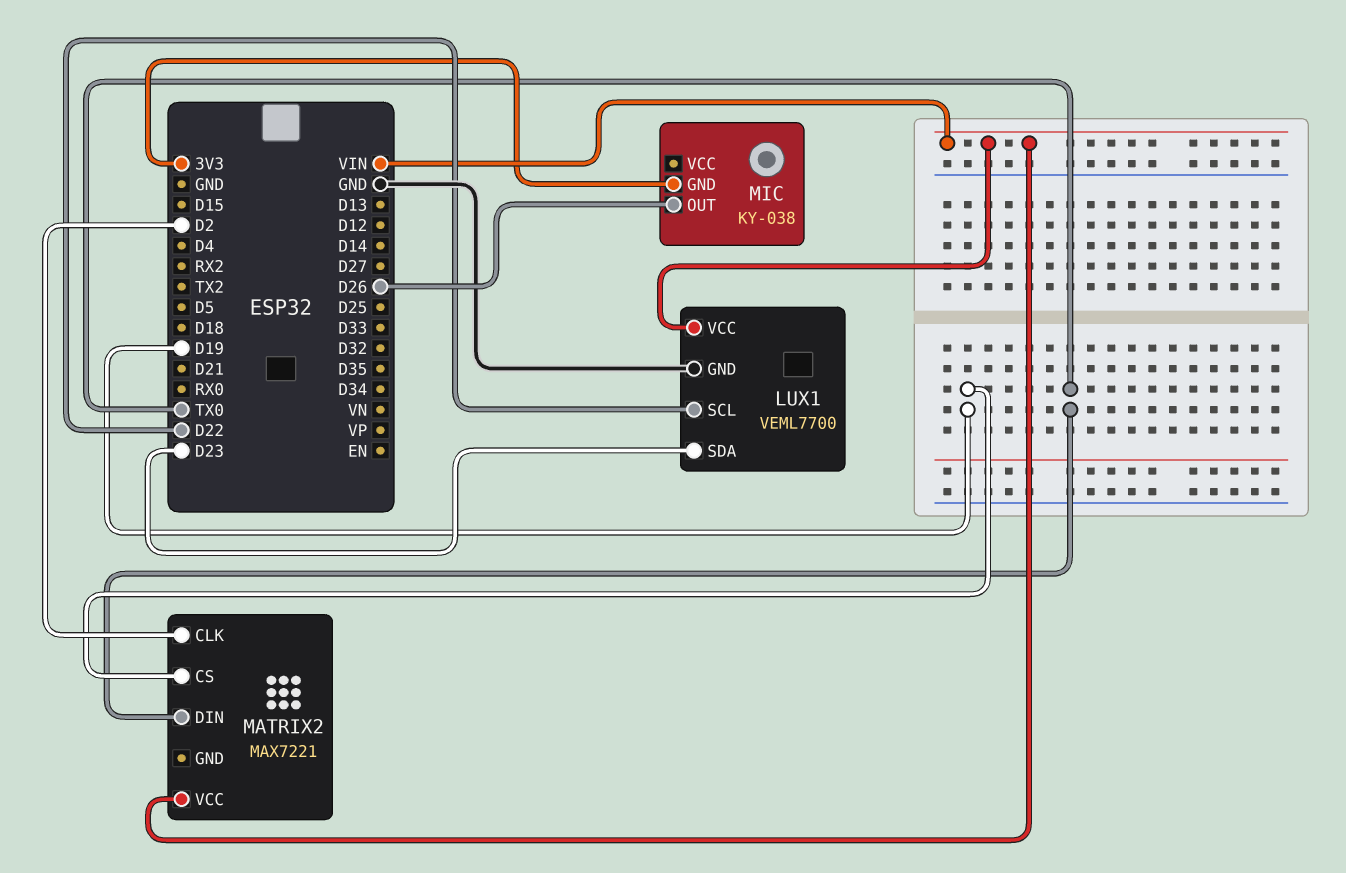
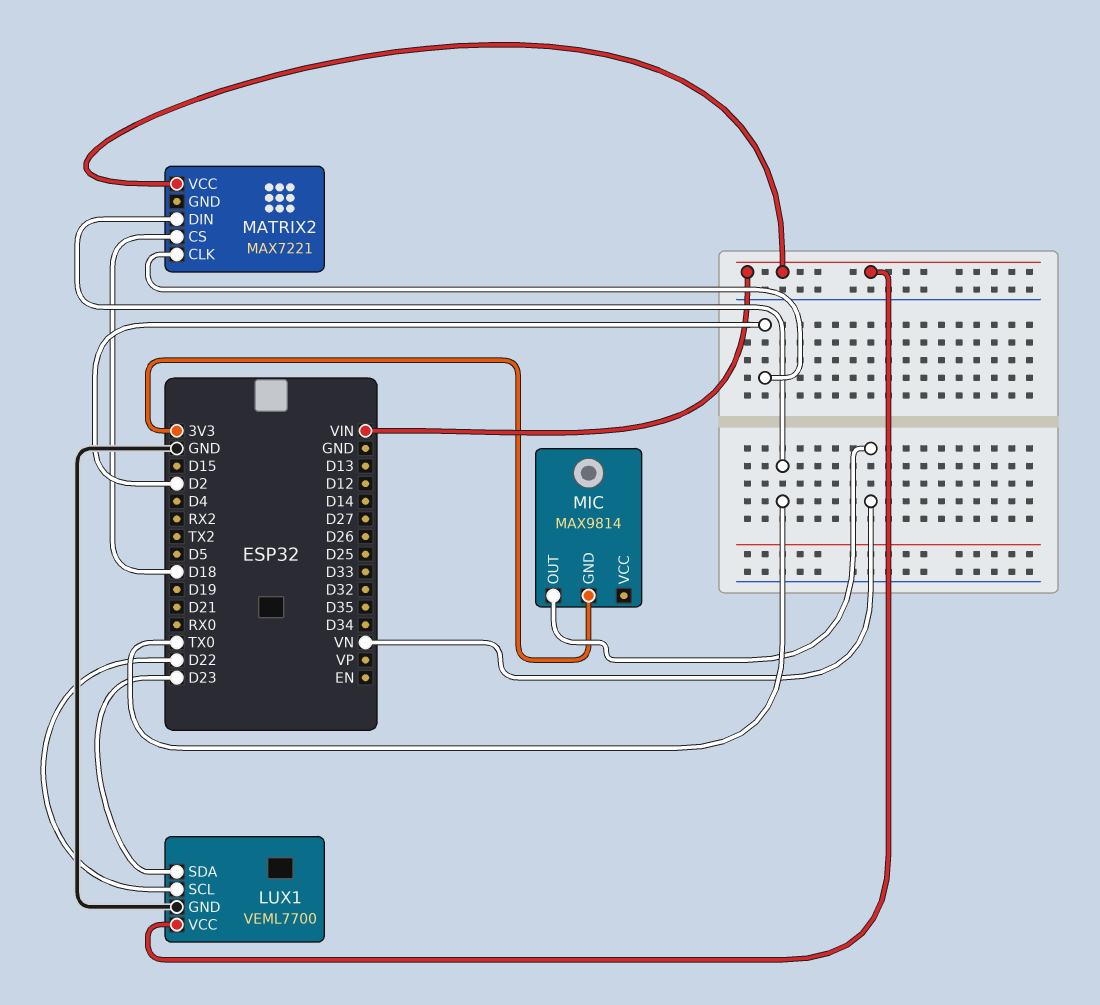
MATRIX2 pin CS: D19 -> D18
MIC: KY-038 -> MAX9814
MIC pin OUT: D26 -> VN

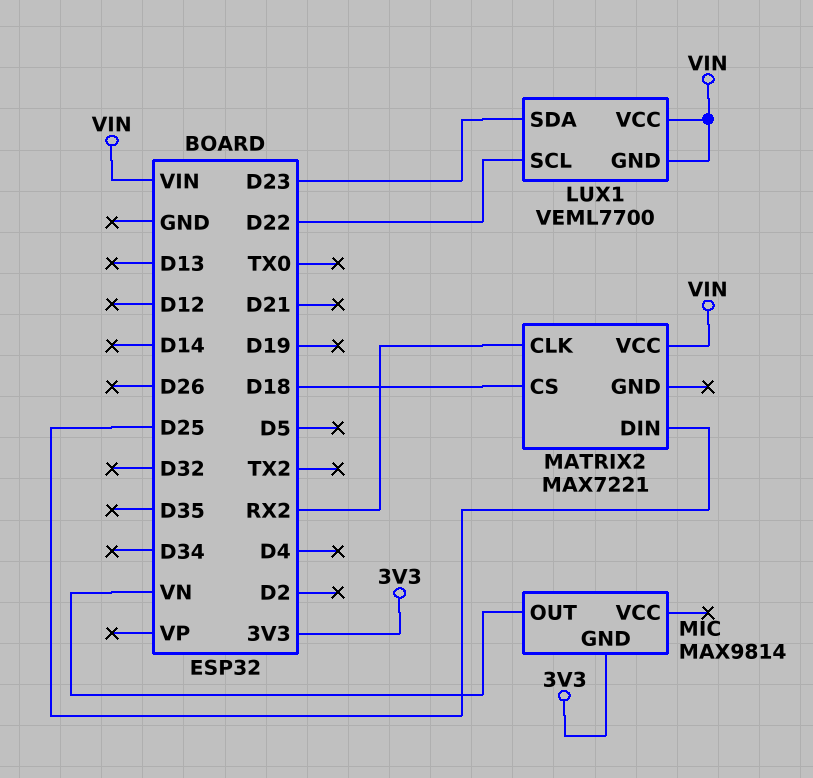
LUX1 pin GND: GND -> VIN
MATRIX2 pin CLK: D2 -> RX2
MATRIX2 pin DIN: TX0 -> D25

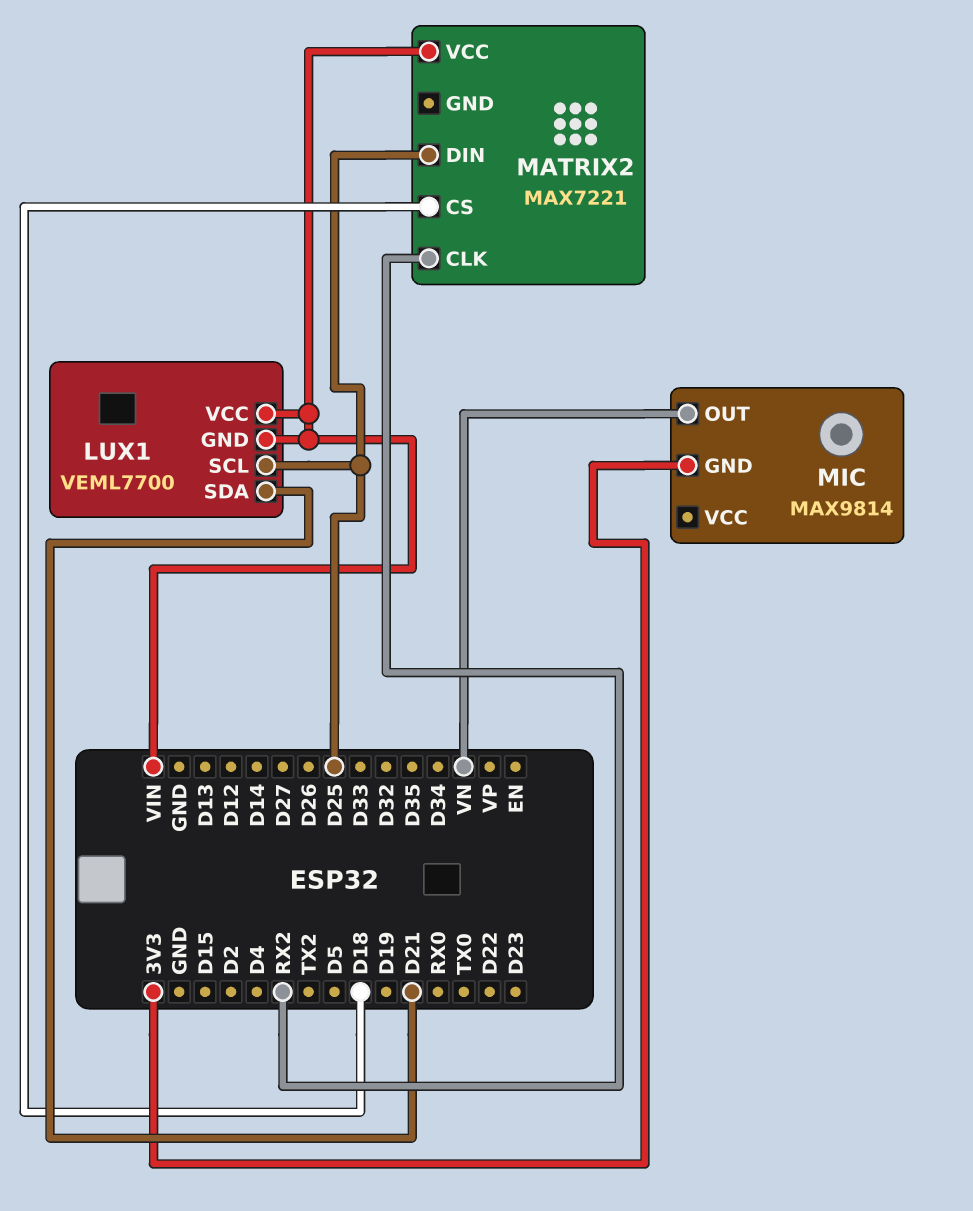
LUX1 pin SCL: D22 -> D25
LUX1 pin SDA: D23 -> D21

